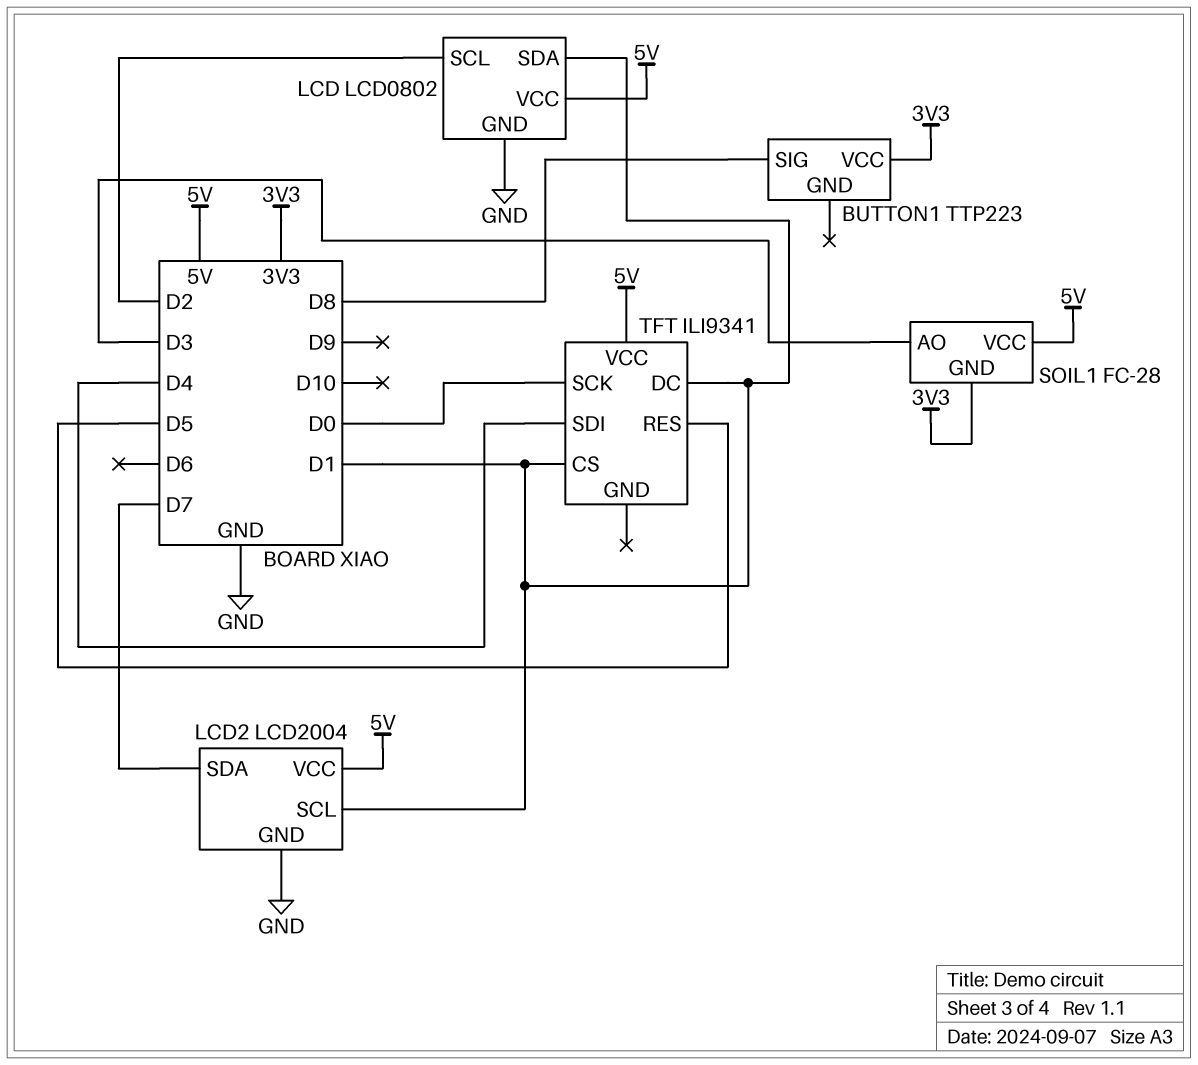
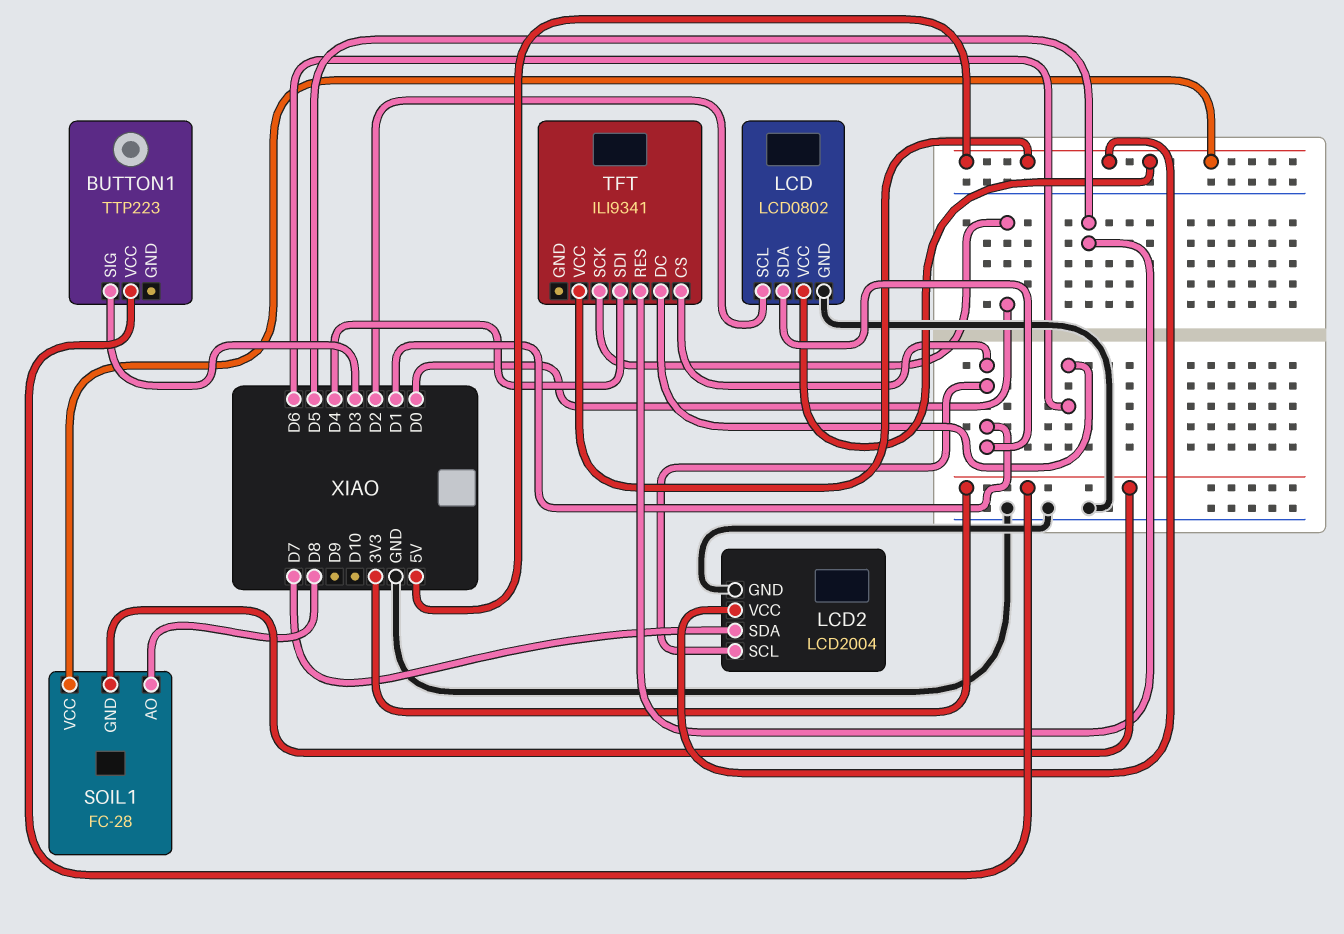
BUTTON1 pin SIG: D8 -> D3
SOIL1 pin AO: D3 -> D8
TFT pin DC: D1 -> D6

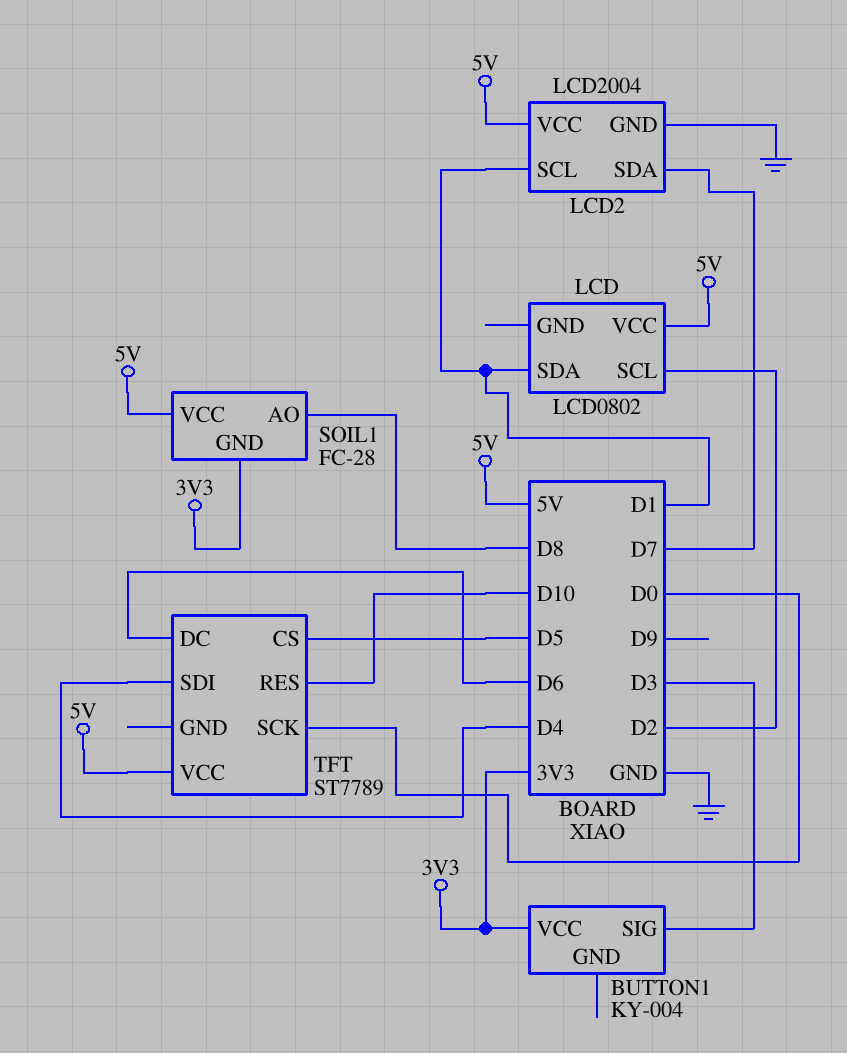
BUTTON1: TTP223 -> KY-004
LCD pin GND: GND -> none
TFT: ILI9341 -> ST7789
TFT pin CS: D1 -> D5
TFT pin RES: D5 -> D10

